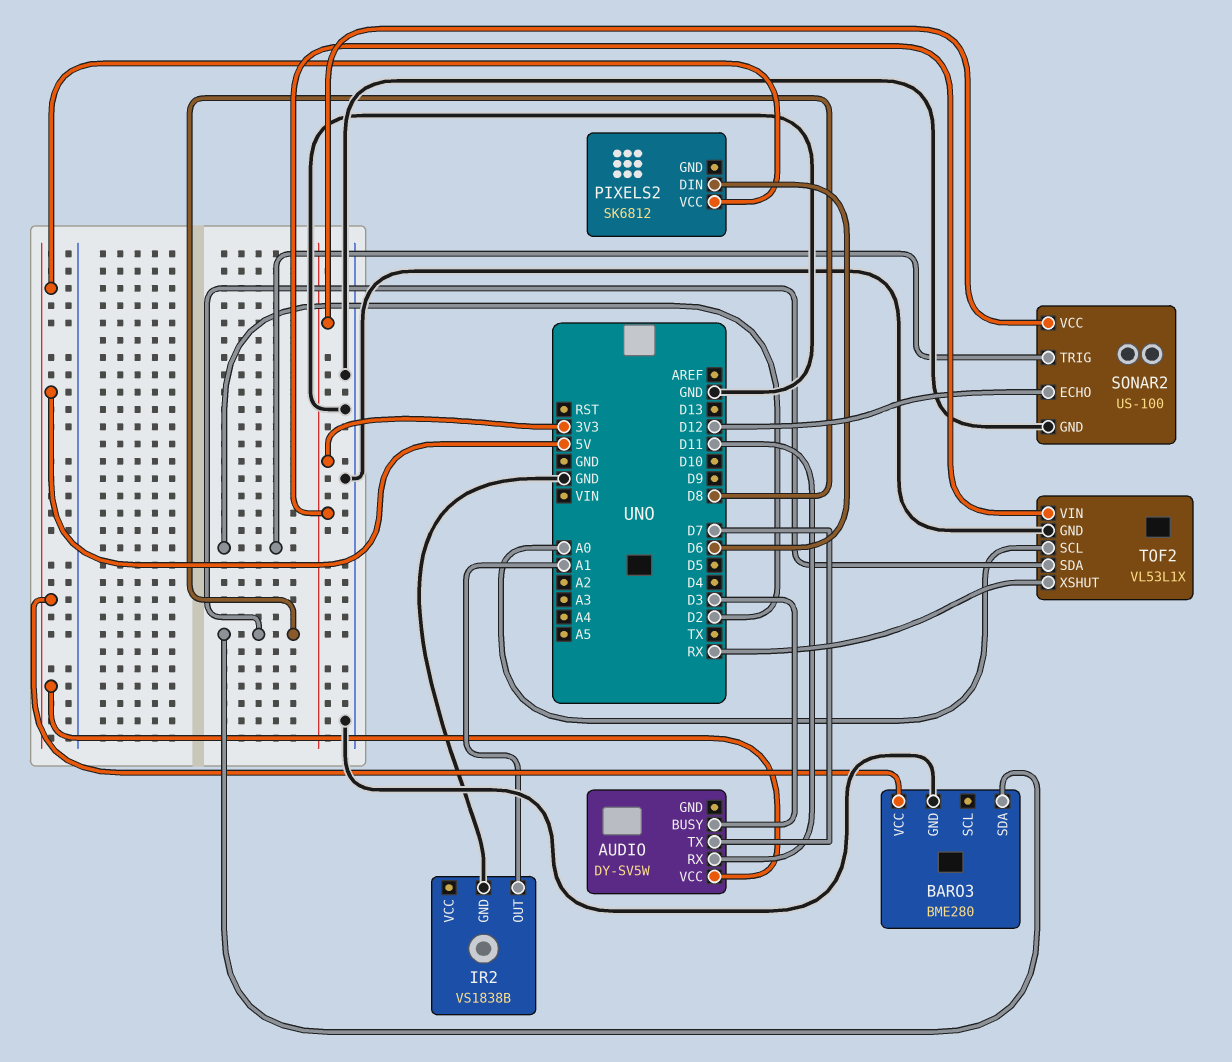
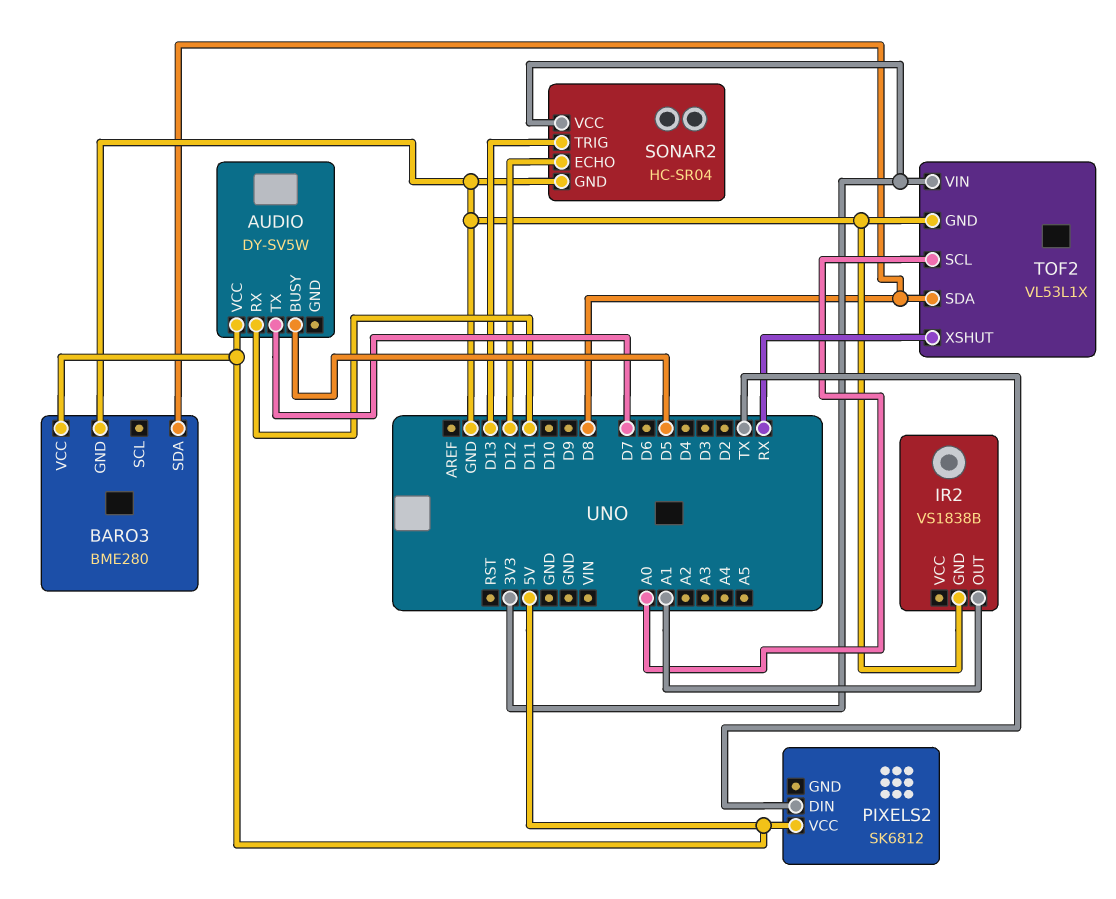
AUDIO pin BUSY: D3 -> D5
PIXELS2 pin DIN: D6 -> TX
SONAR2: US-100 -> HC-SR04
SONAR2 pin TRIG: D2 -> D13

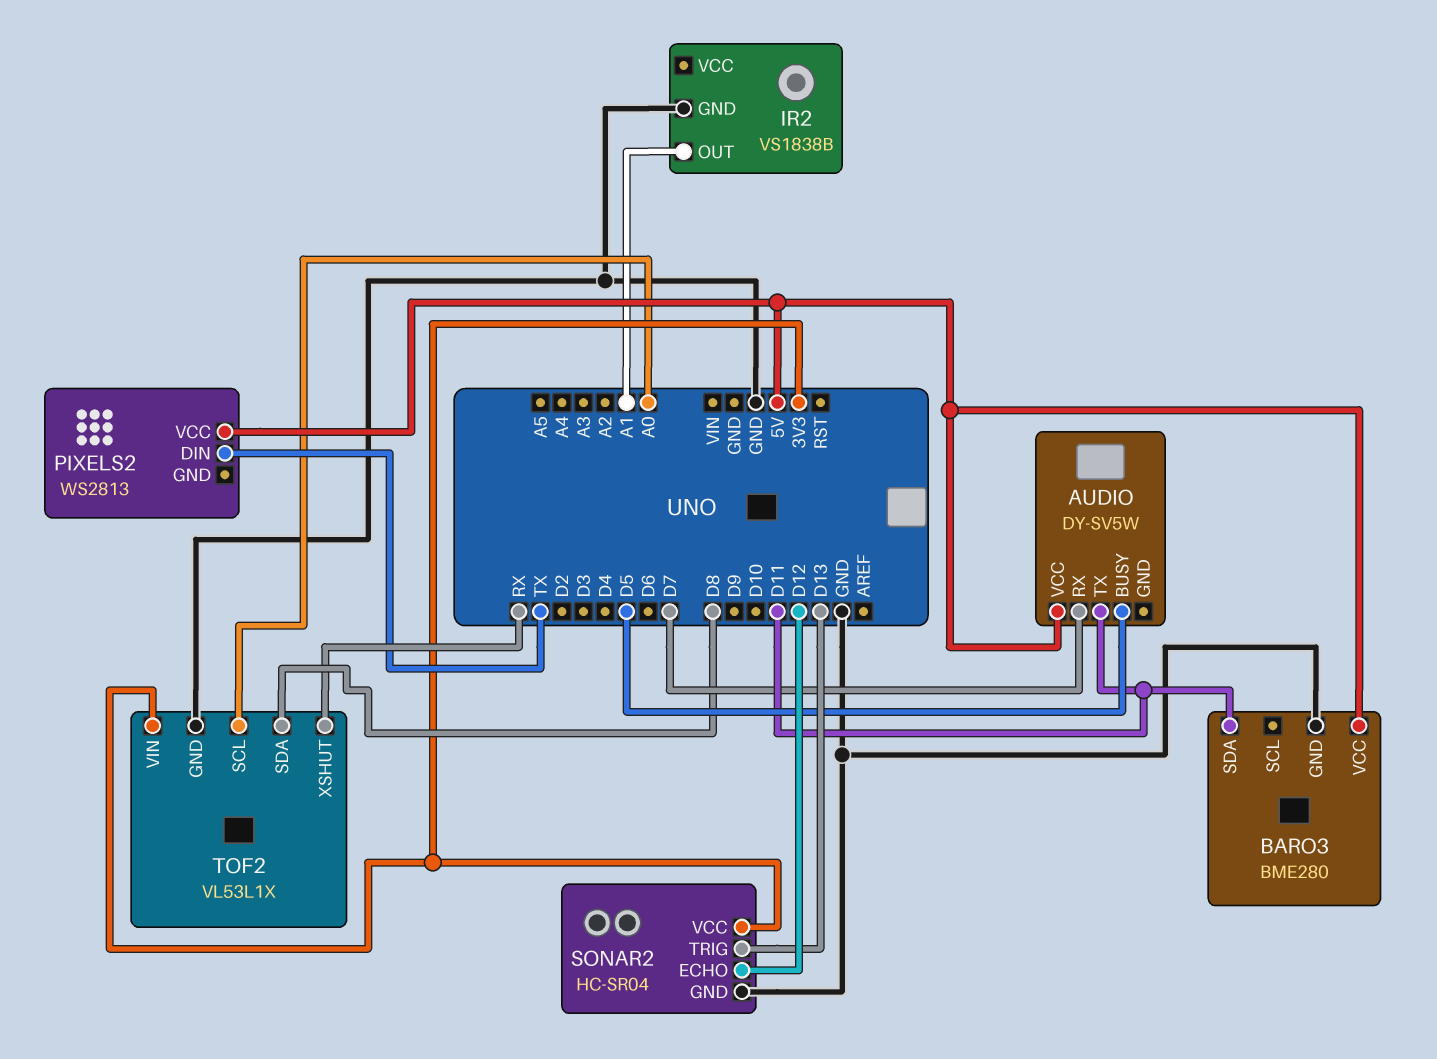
AUDIO pin RX: D11 -> D7
AUDIO pin TX: D7 -> D11
BARO3 pin SDA: D8 -> D11
PIXELS2: SK6812 -> WS2813

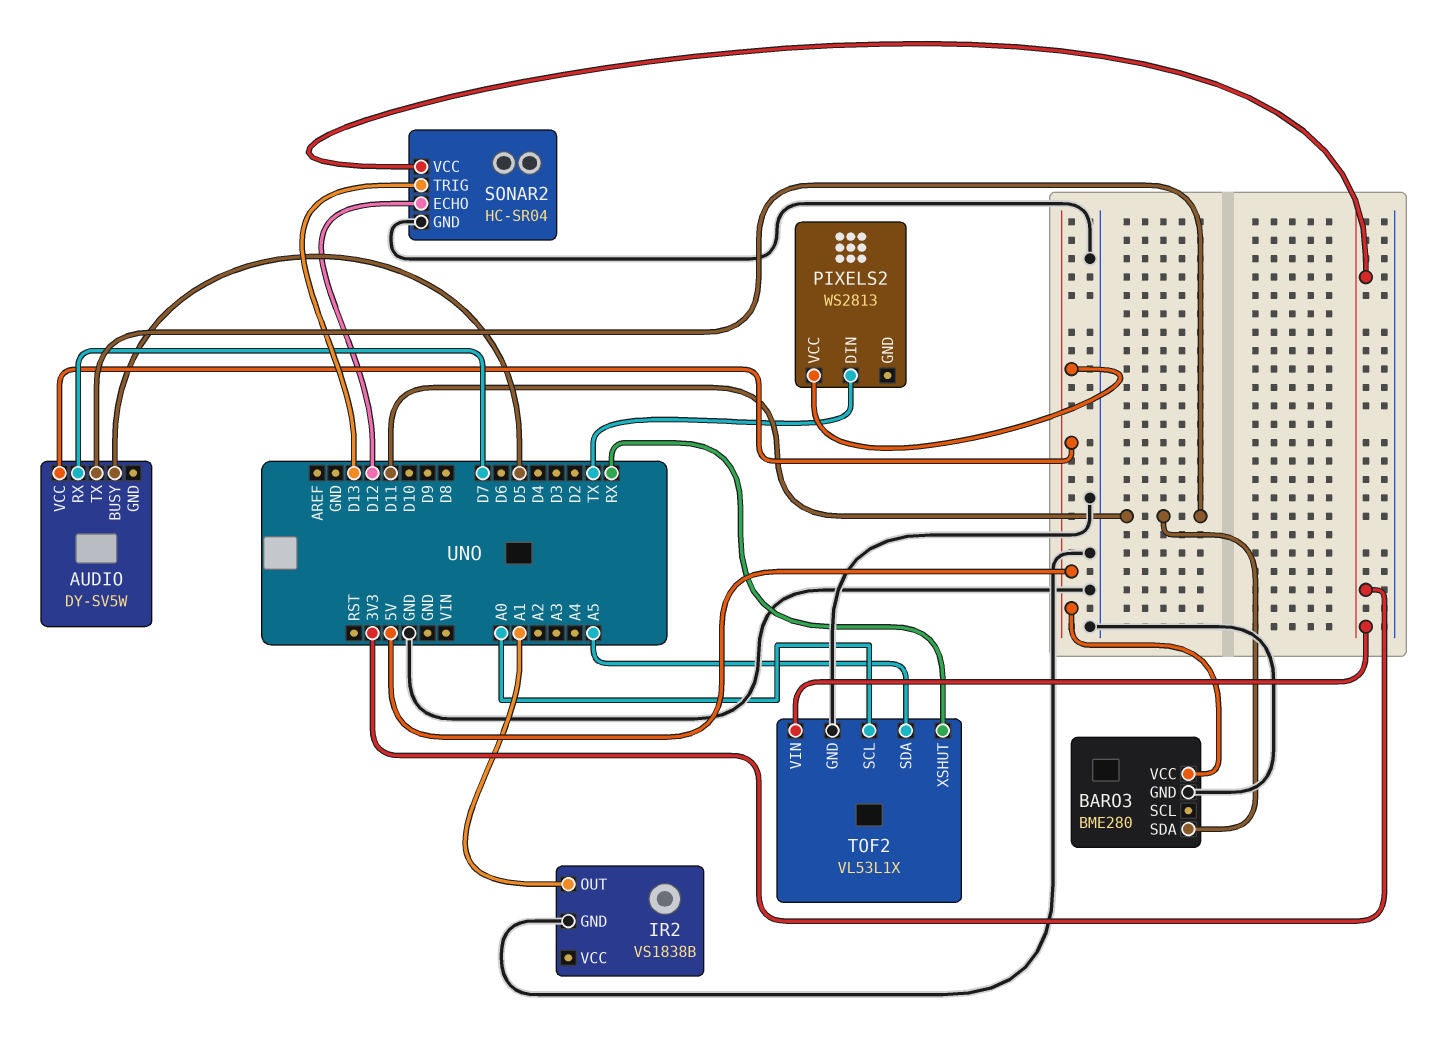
TOF2 pin SDA: D8 -> A5

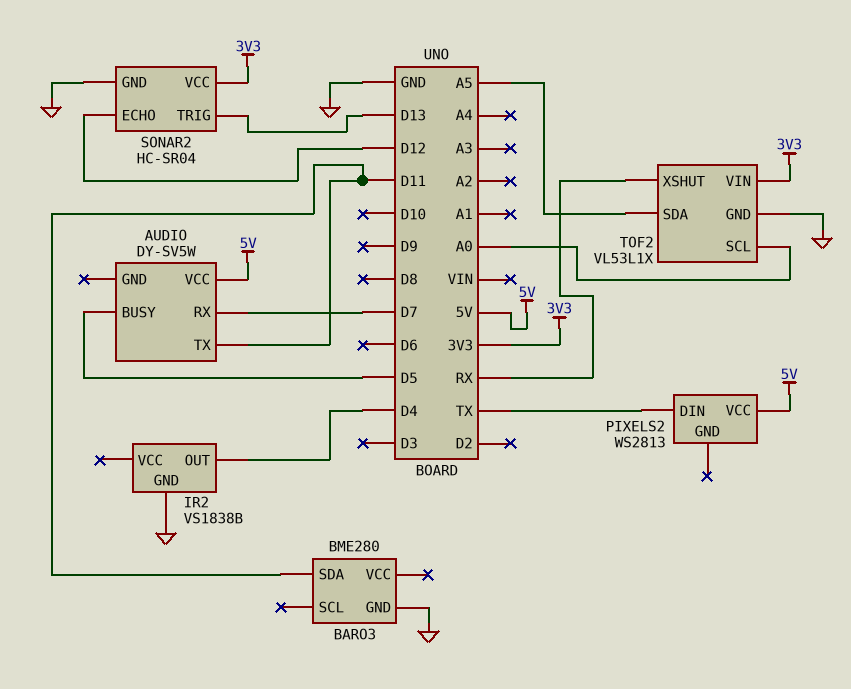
BARO3 pin VCC: 5V -> none
IR2 pin OUT: A1 -> D4

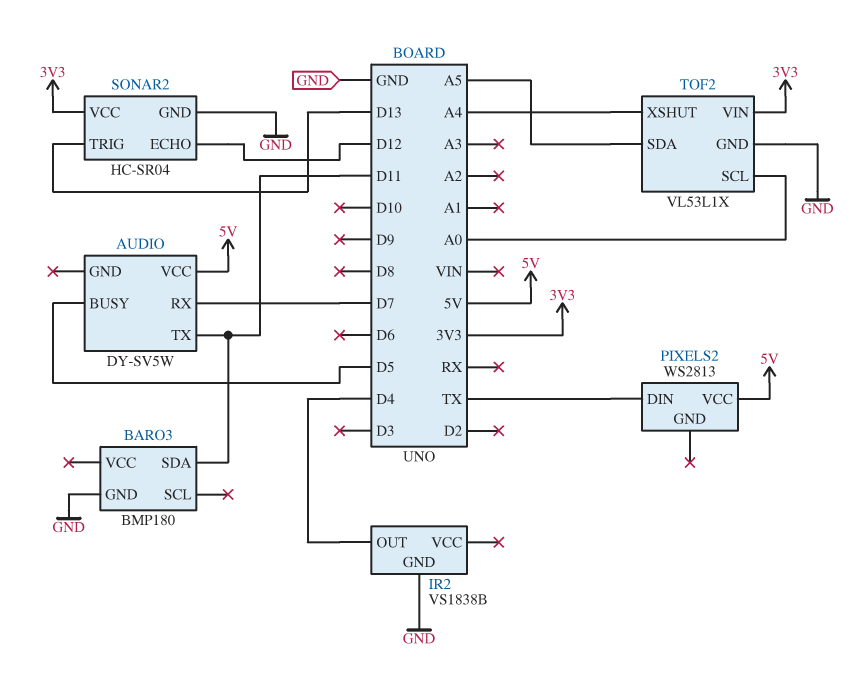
BARO3: BME280 -> BMP180
TOF2 pin XSHUT: RX -> A4

